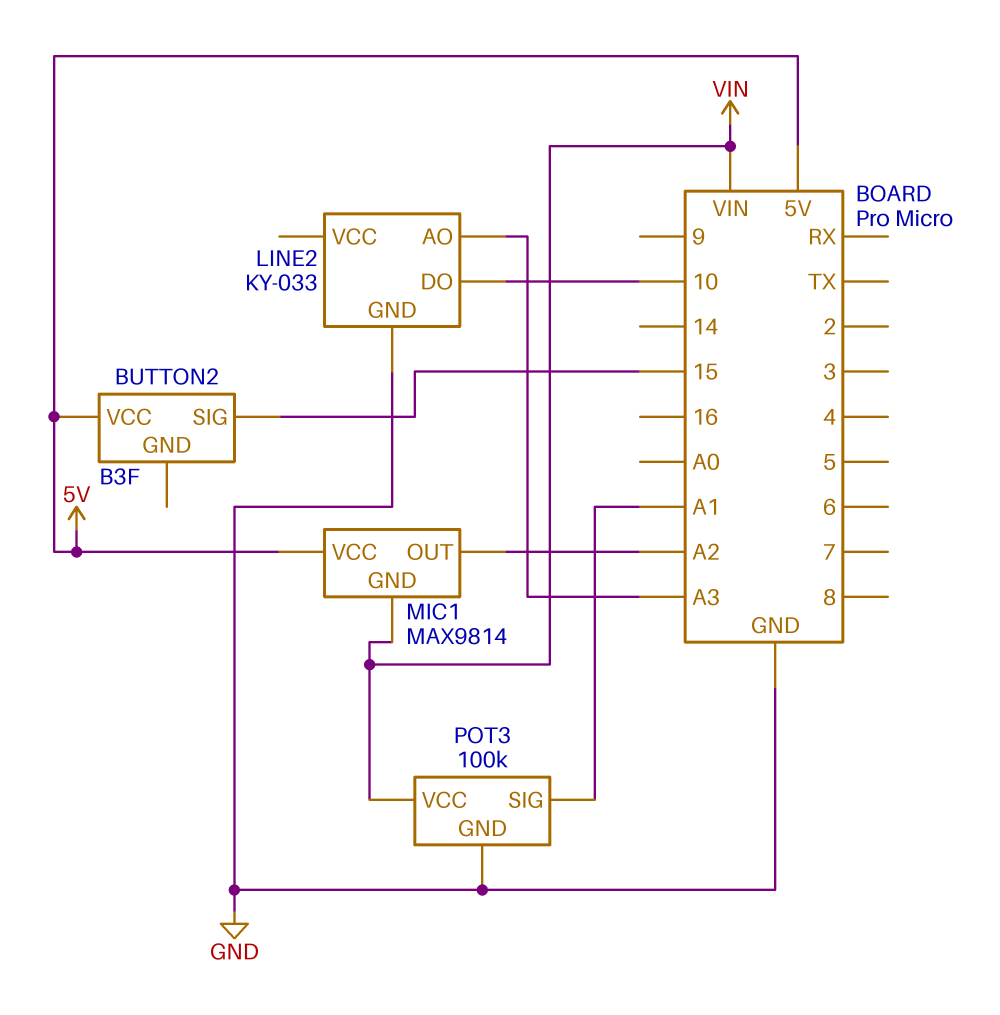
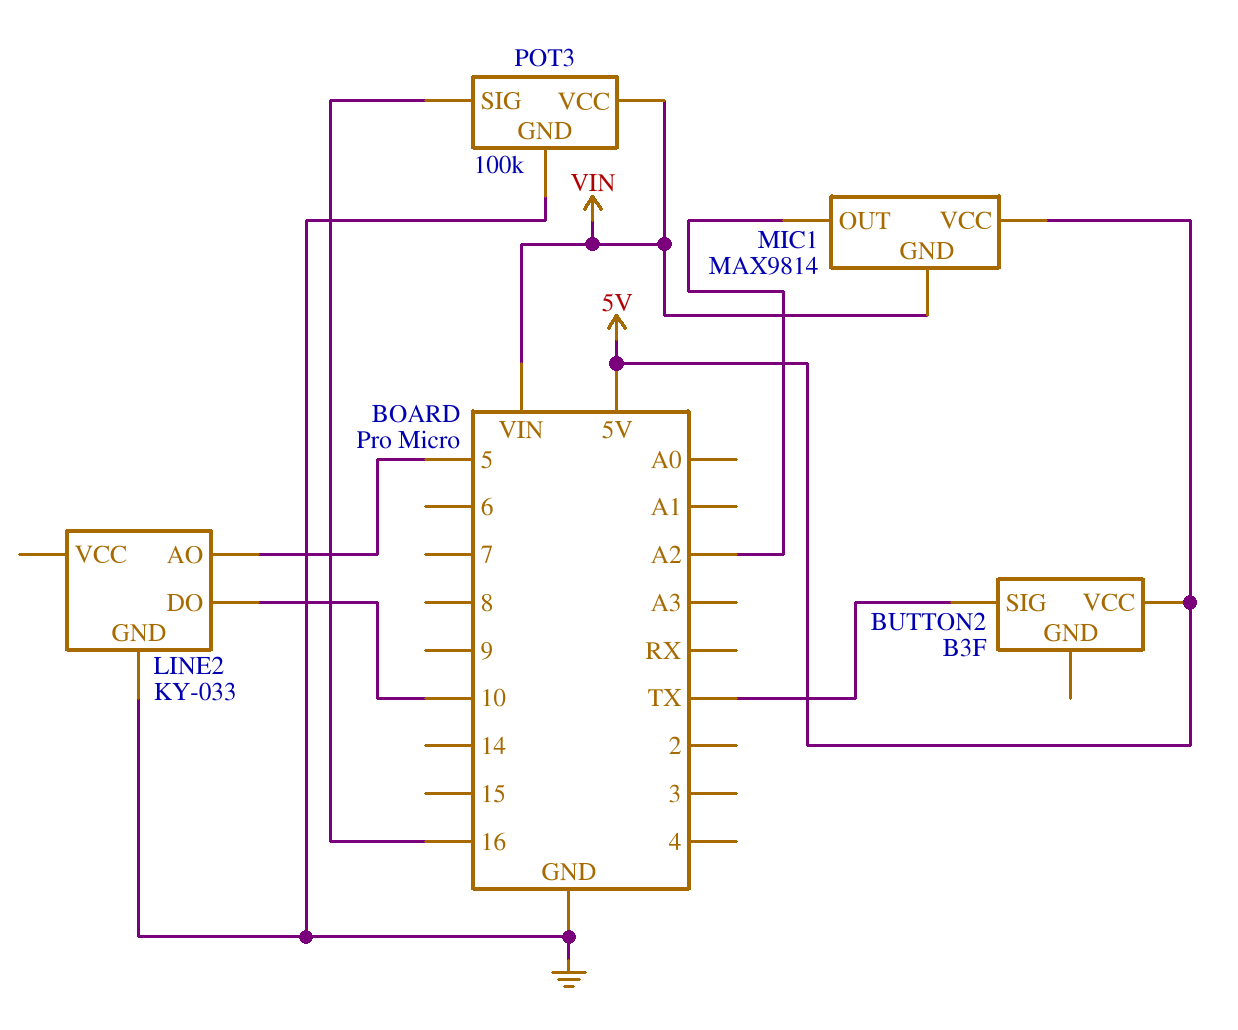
BUTTON2 pin SIG: 15 -> TX
LINE2 pin AO: A3 -> 5
POT3 pin SIG: A1 -> 16

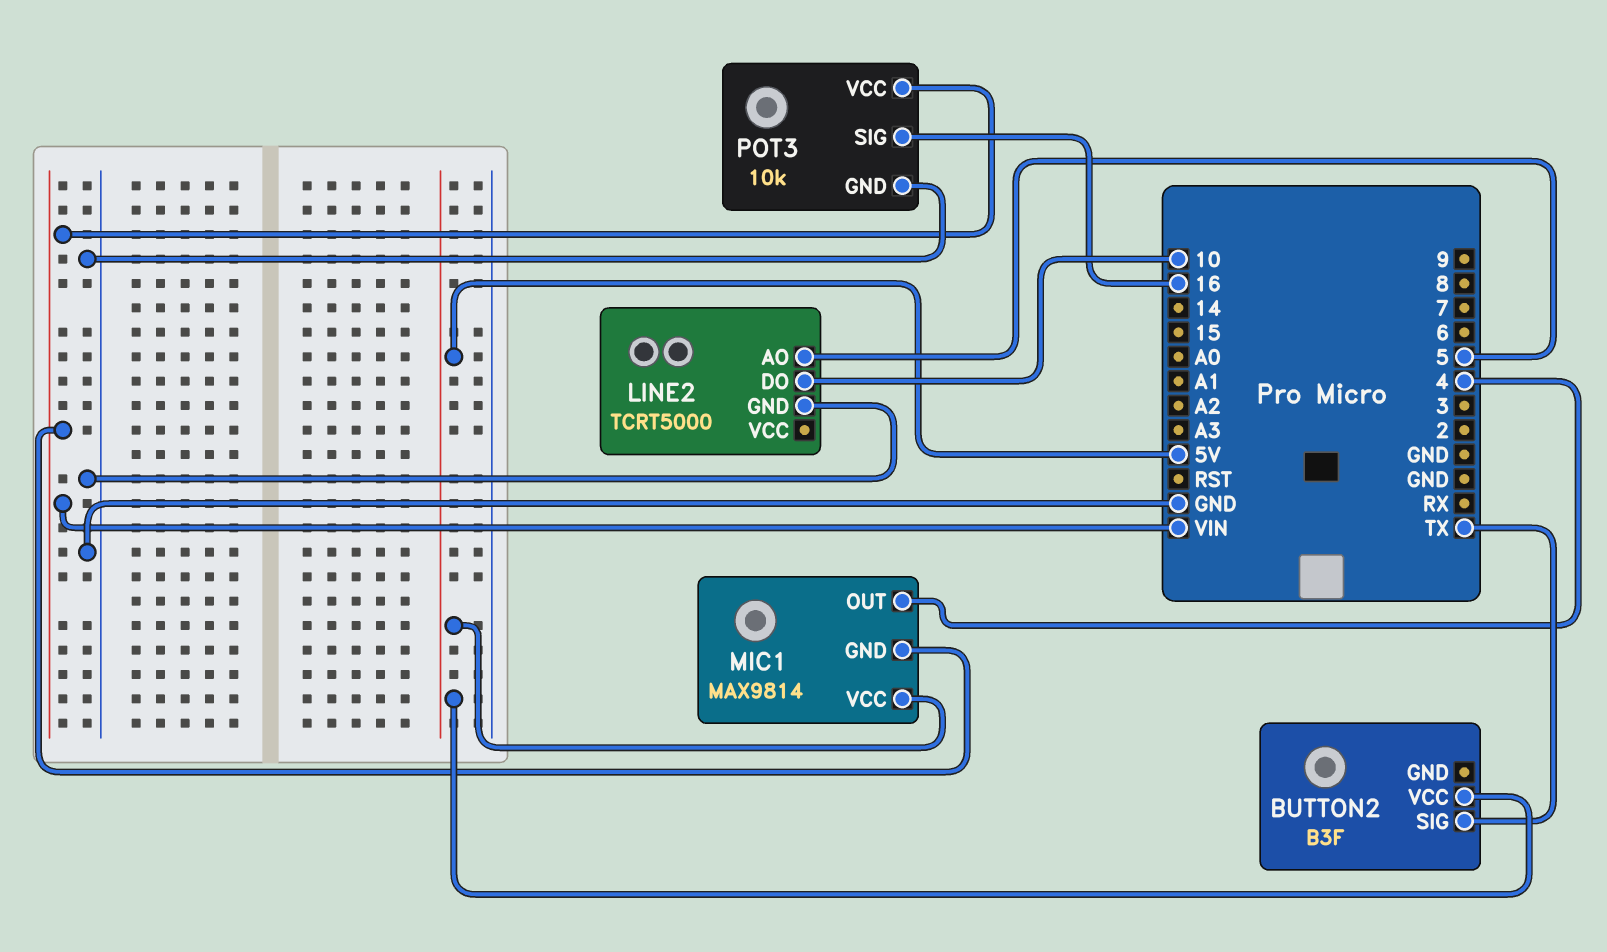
LINE2: KY-033 -> TCRT5000
MIC1 pin OUT: A2 -> 4
POT3: 100k -> 10k

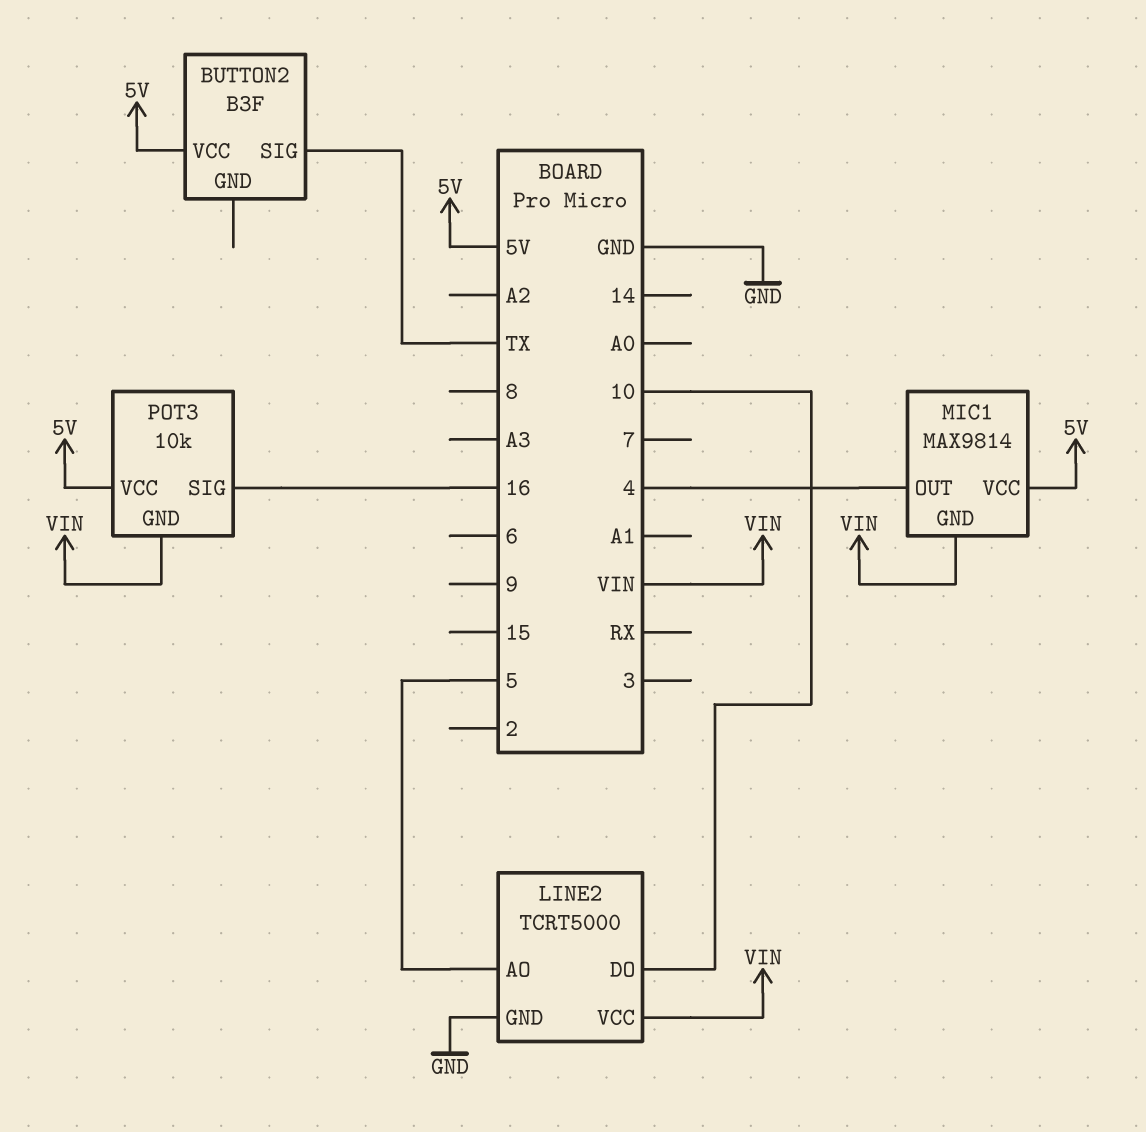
LINE2 pin VCC: none -> VIN
POT3 pin GND: GND -> VIN
POT3 pin VCC: VIN -> 5V

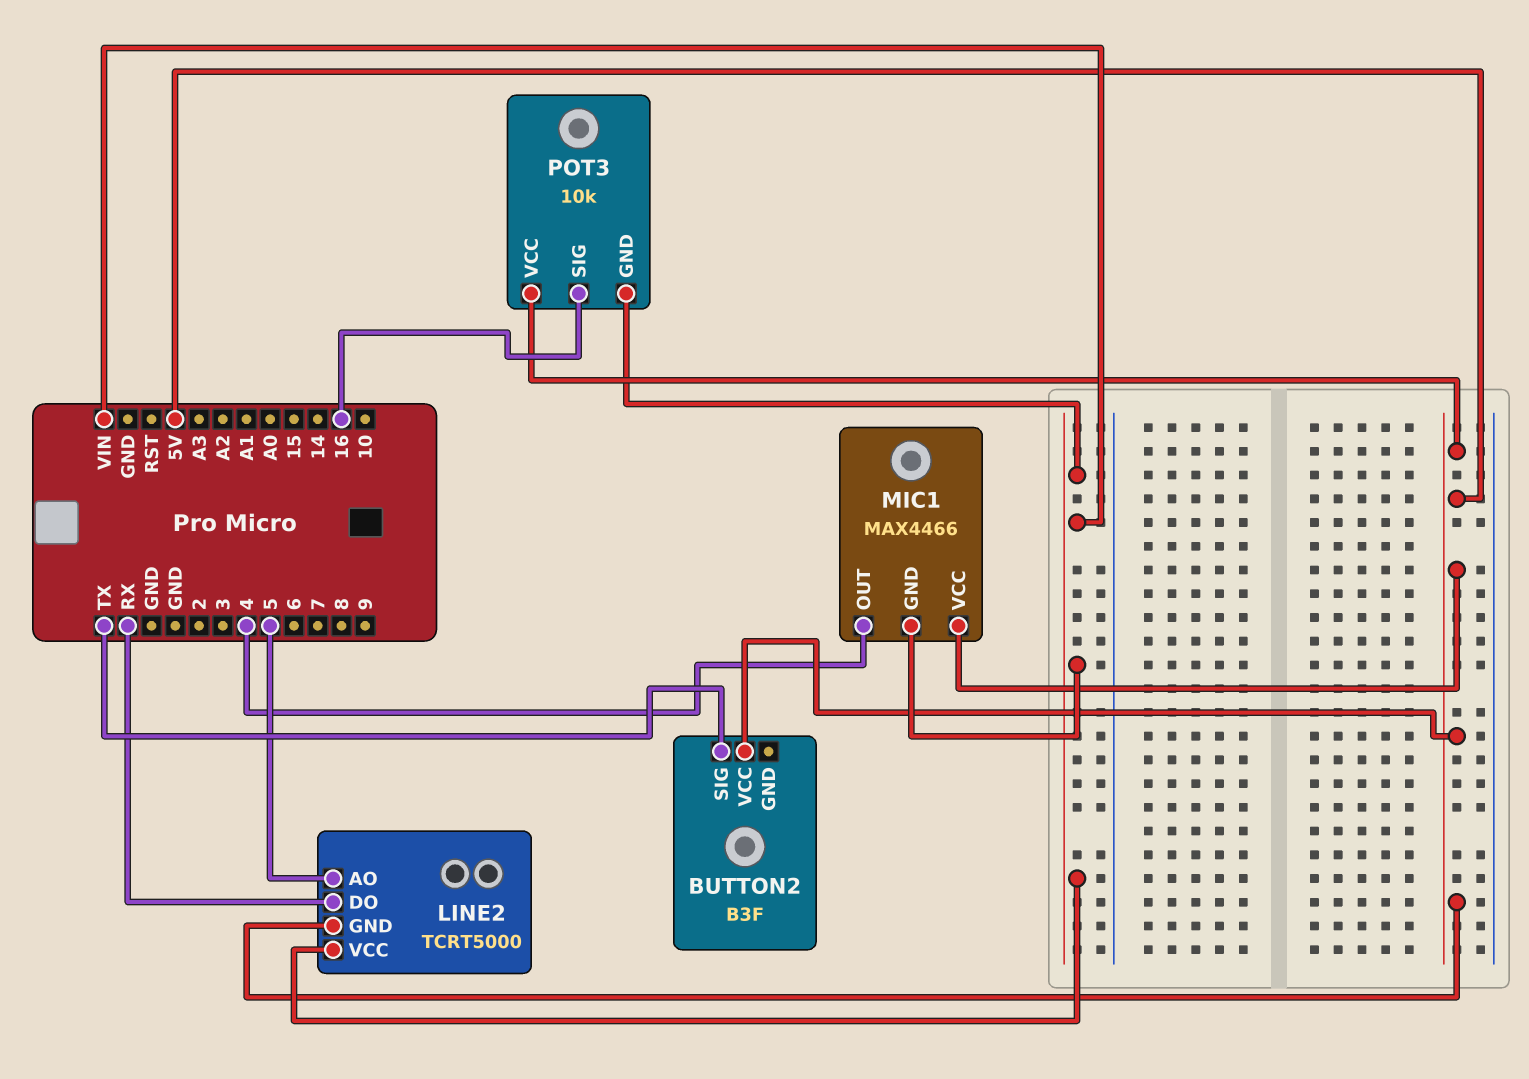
LINE2 pin DO: 10 -> RX
LINE2 pin GND: GND -> 5V
MIC1: MAX9814 -> MAX4466

